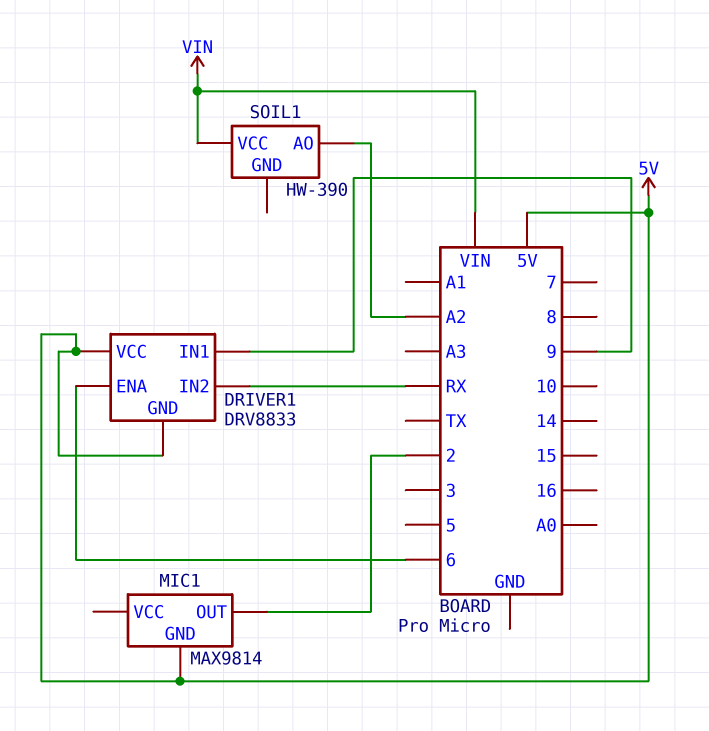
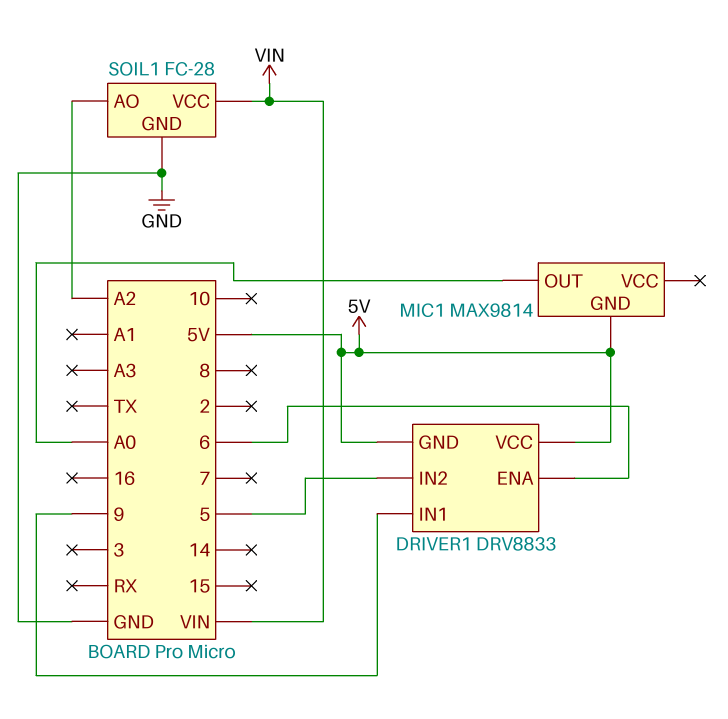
DRIVER1 pin IN2: RX -> 5
MIC1 pin OUT: 2 -> A0
SOIL1: HW-390 -> FC-28
SOIL1 pin GND: none -> GND

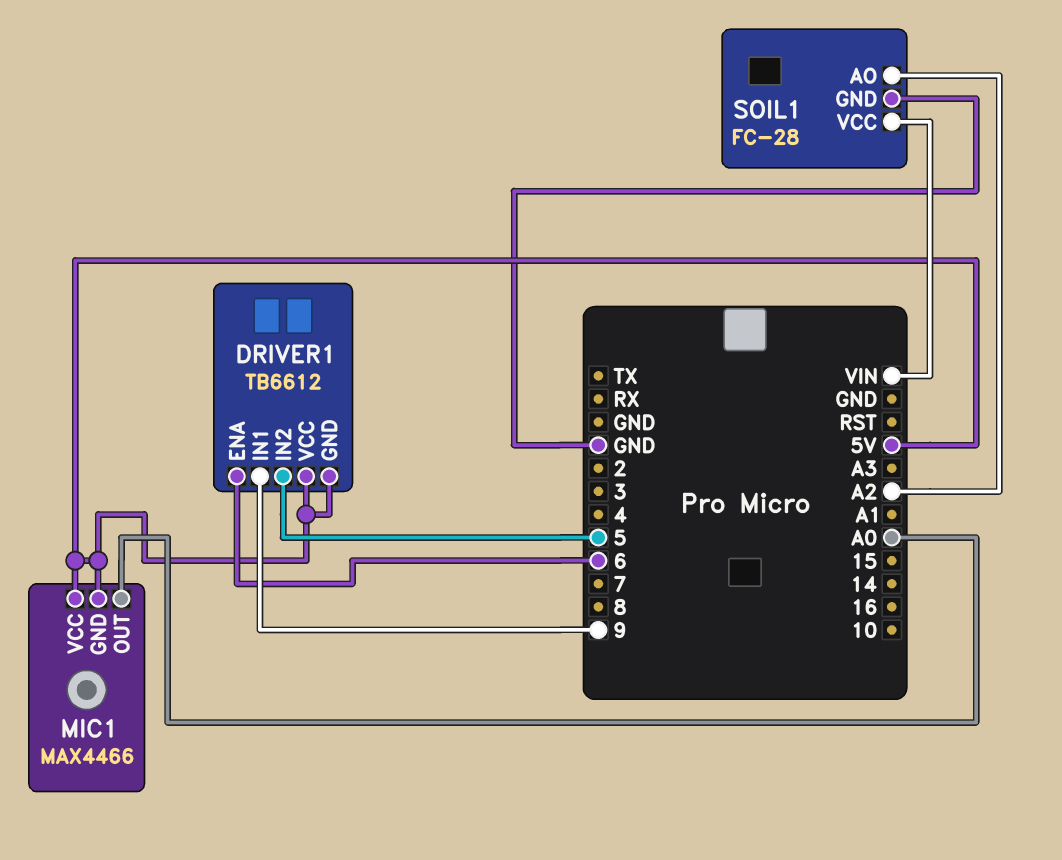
DRIVER1: DRV8833 -> TB6612
MIC1: MAX9814 -> MAX4466
MIC1 pin VCC: none -> 5V

